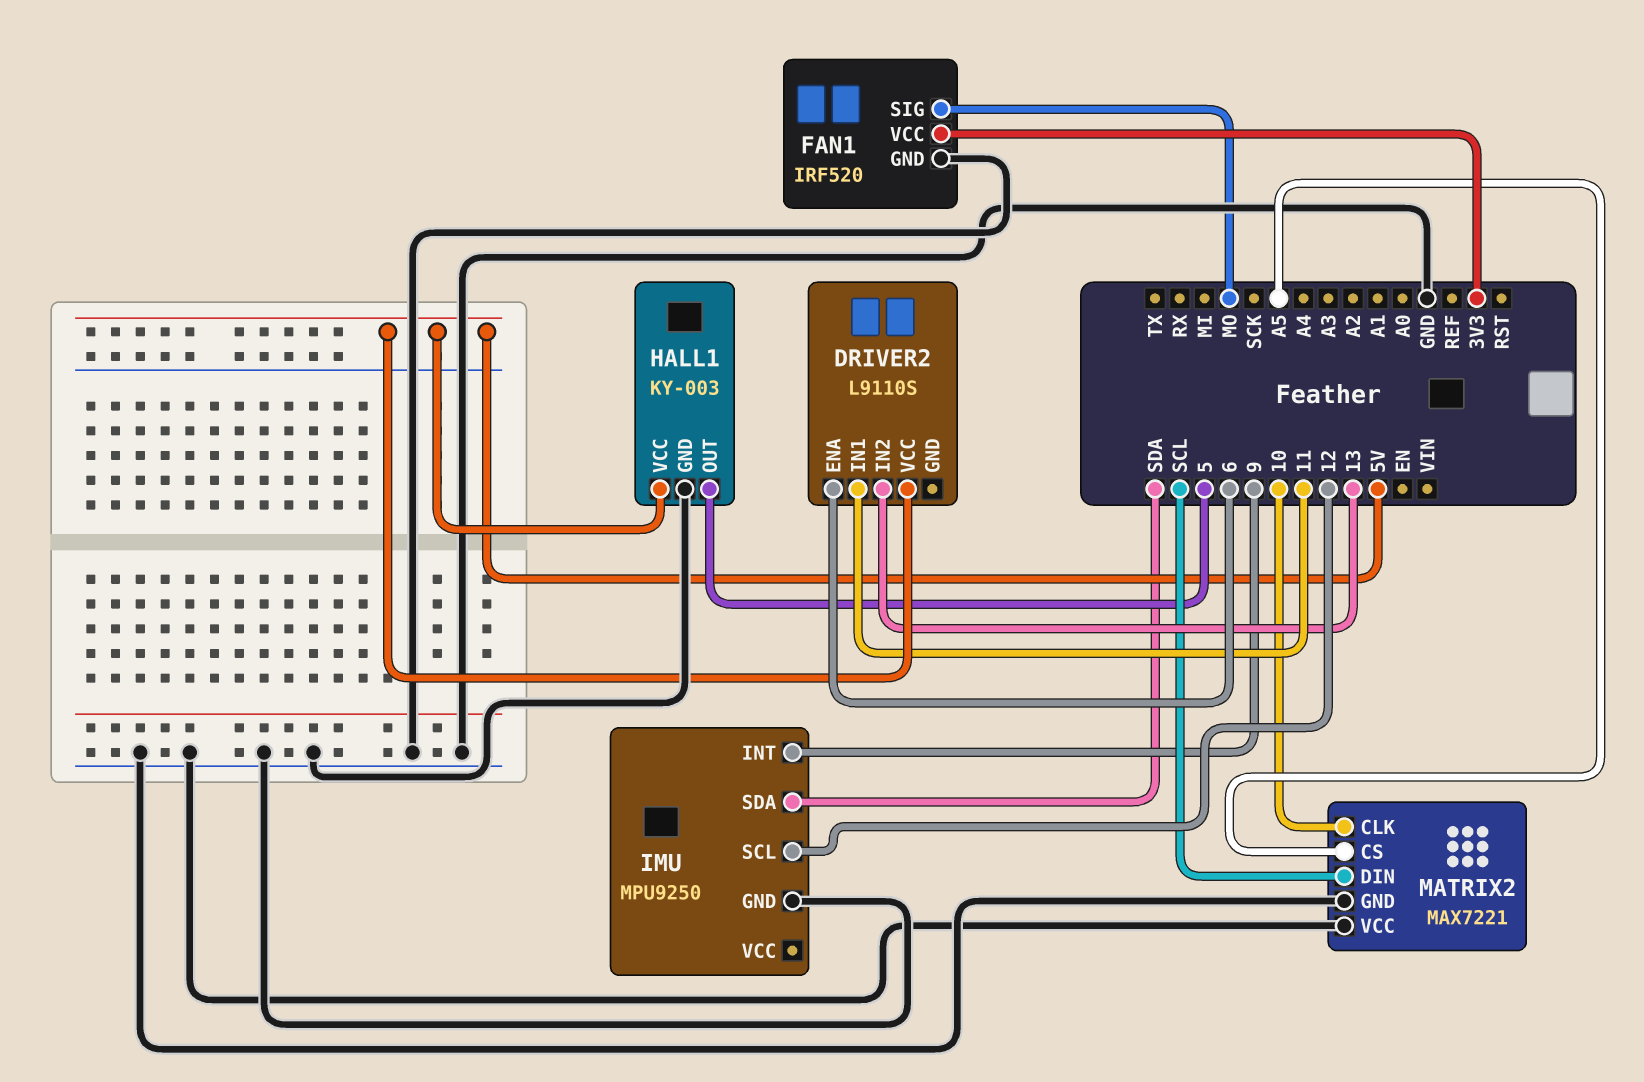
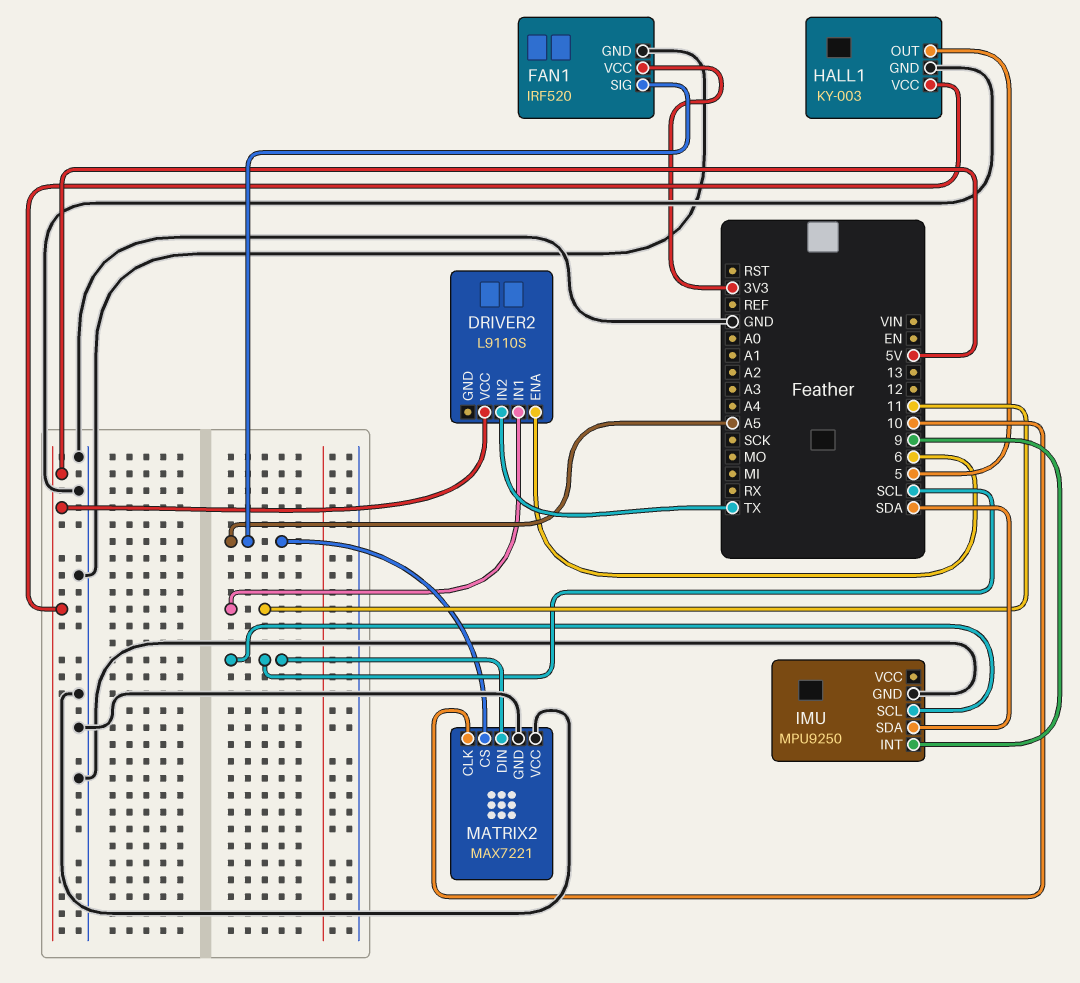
DRIVER2 pin IN2: 13 -> TX
FAN1 pin SIG: MO -> A5
IMU pin SCL: 12 -> SCL

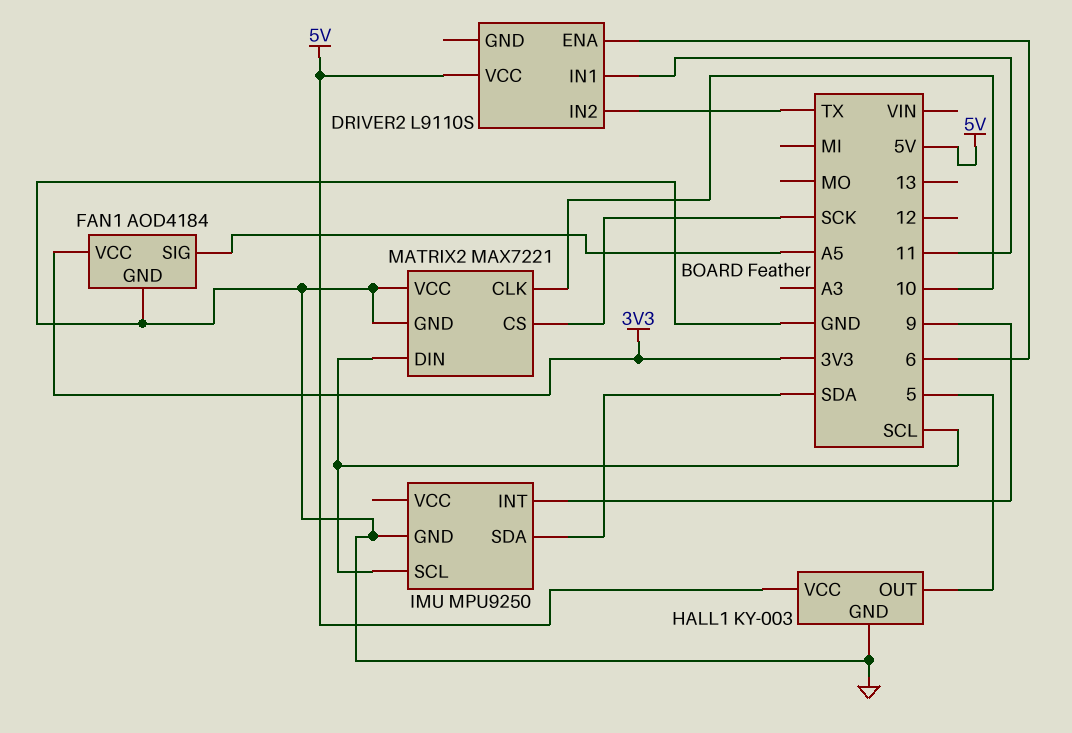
FAN1: IRF520 -> AOD4184
MATRIX2 pin CS: A5 -> SCK

